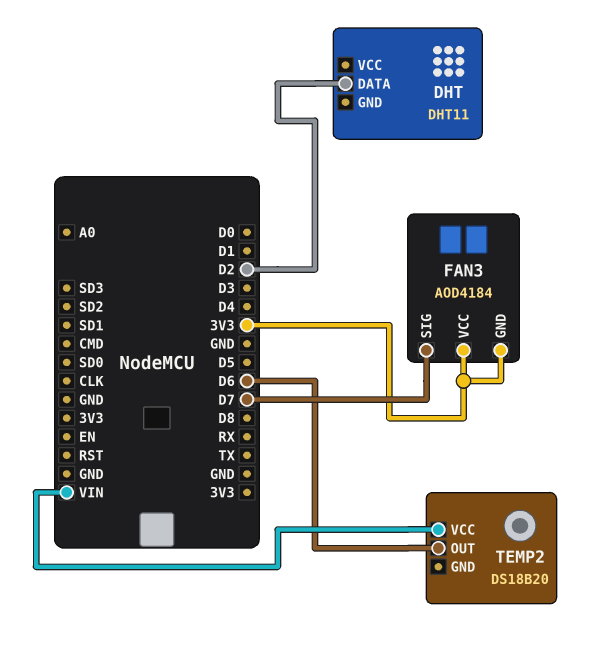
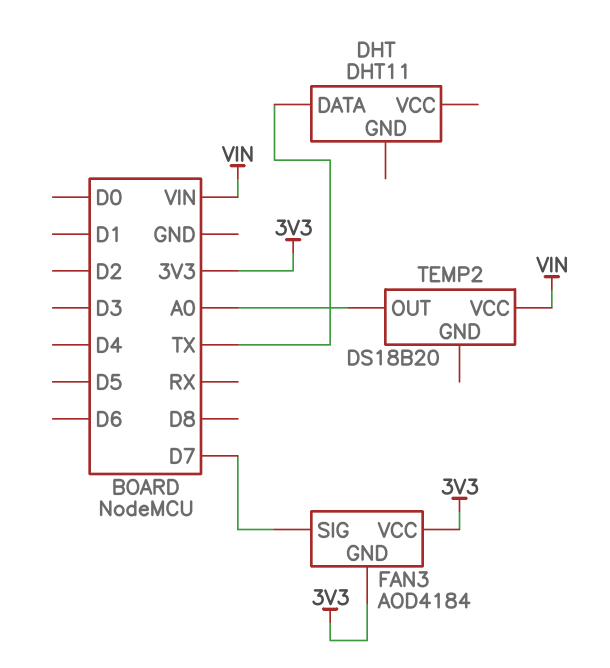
DHT pin DATA: D2 -> TX
TEMP2 pin OUT: D6 -> A0

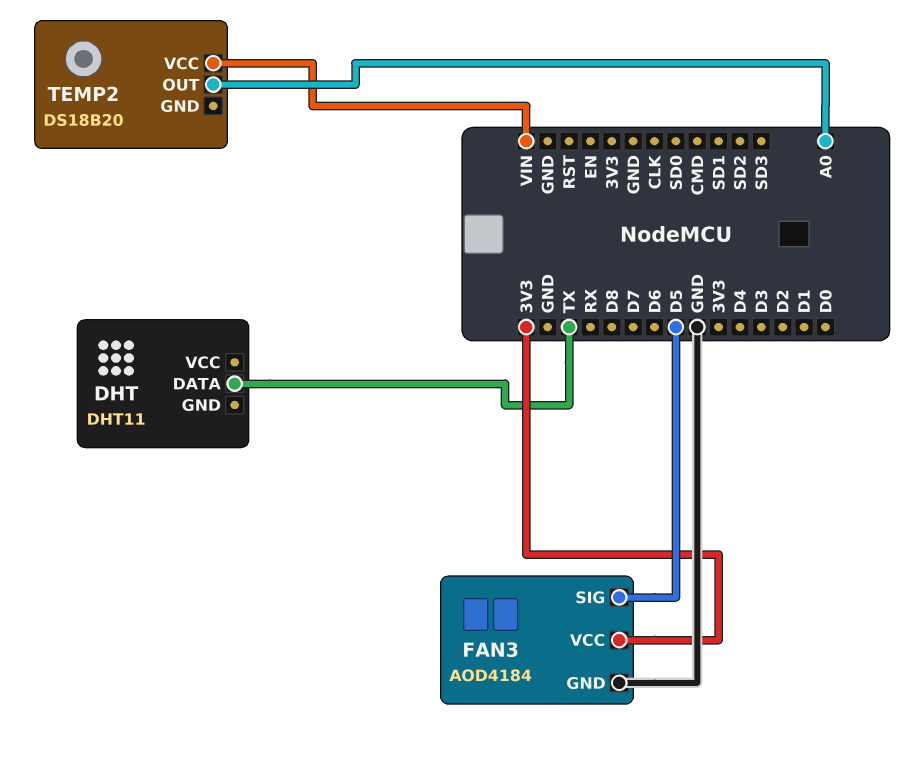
FAN3 pin GND: 3V3 -> GND
FAN3 pin SIG: D7 -> D5

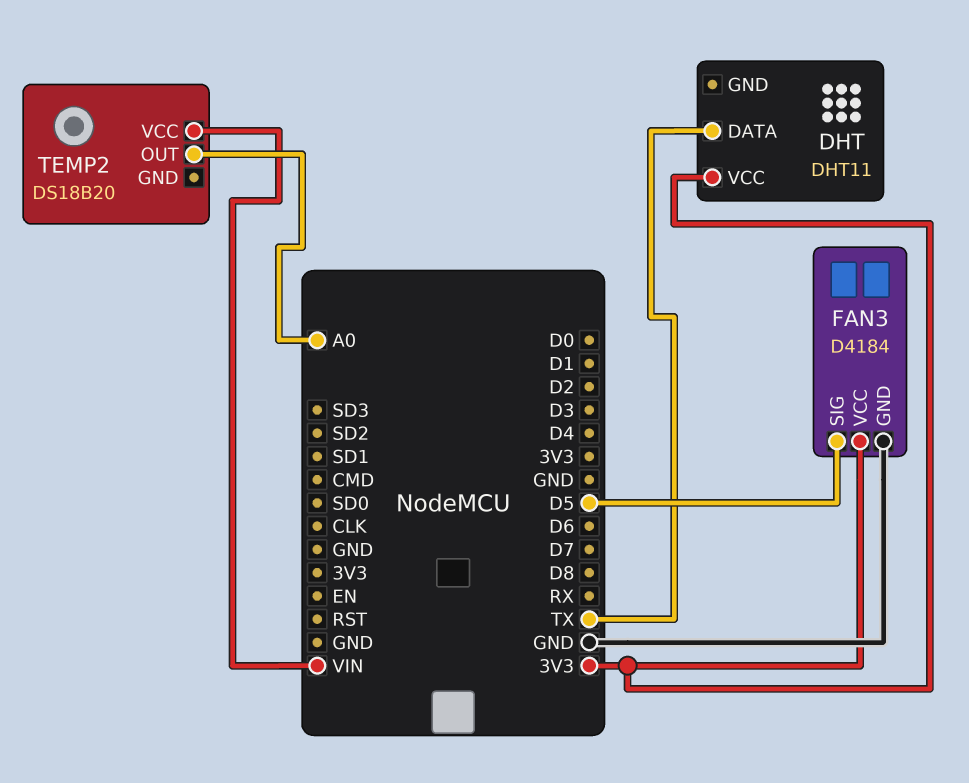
DHT pin VCC: none -> 3V3
FAN3: AOD4184 -> D4184

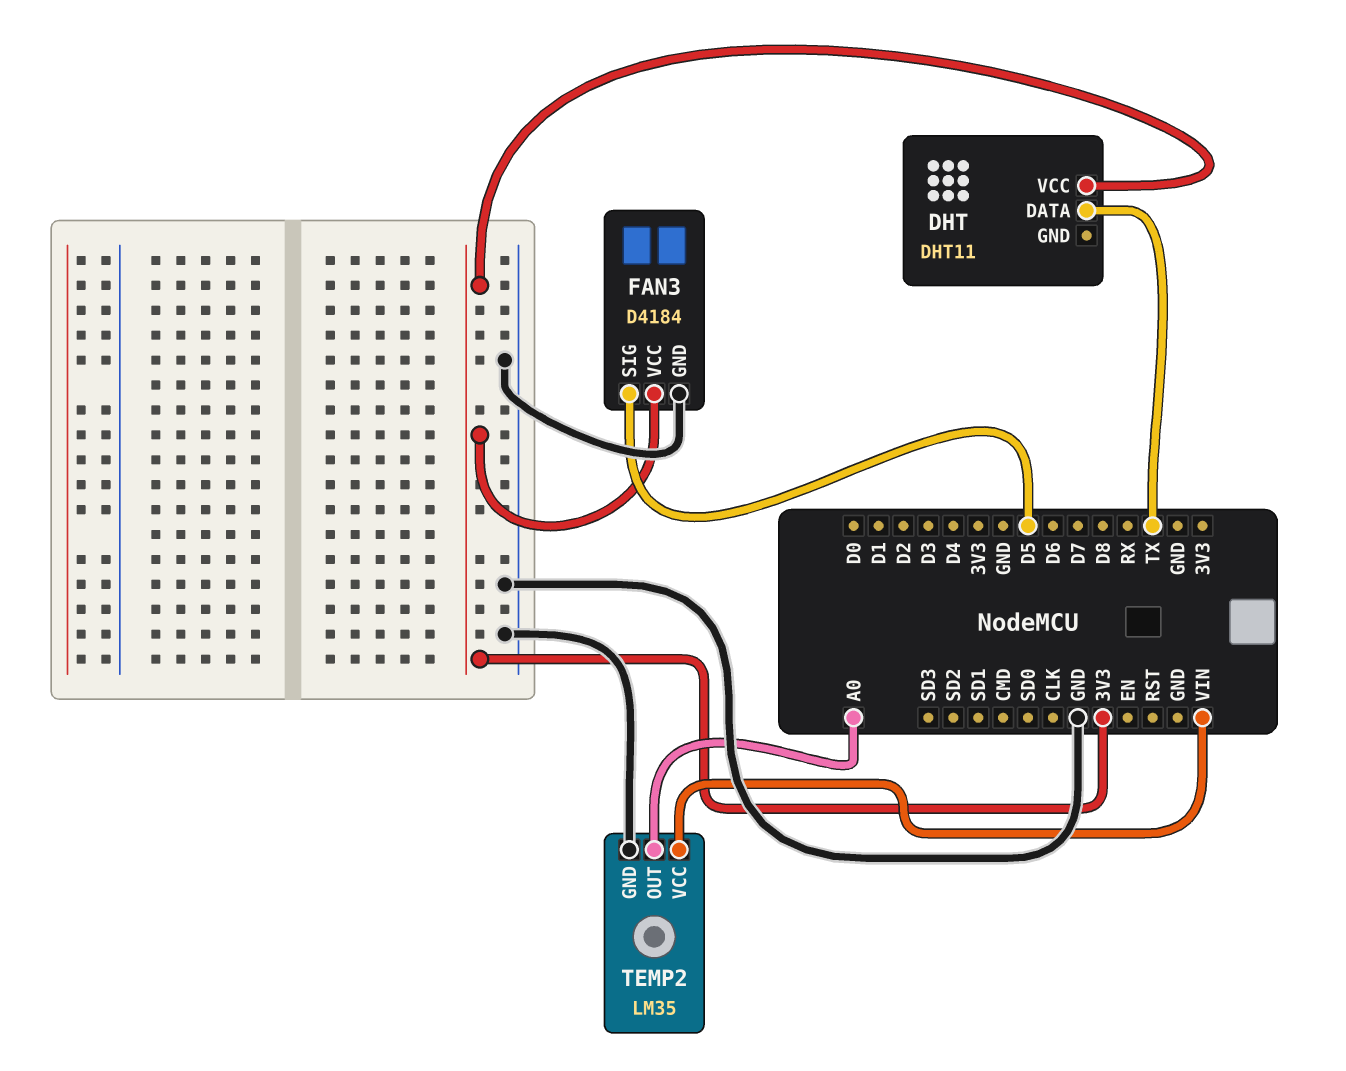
TEMP2: DS18B20 -> LM35
TEMP2 pin GND: none -> GND

